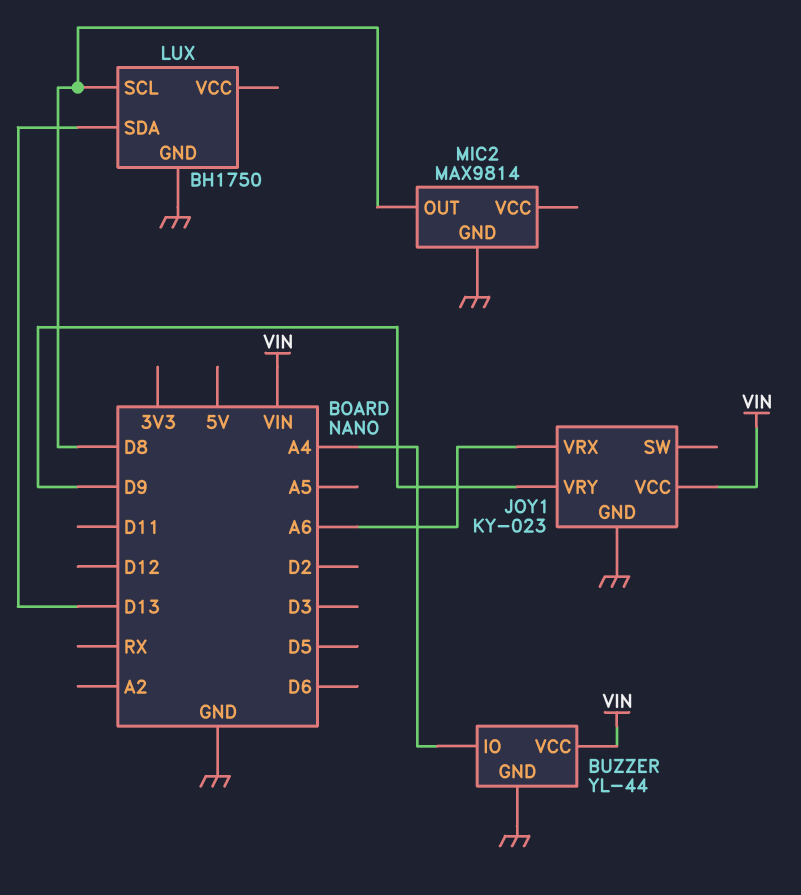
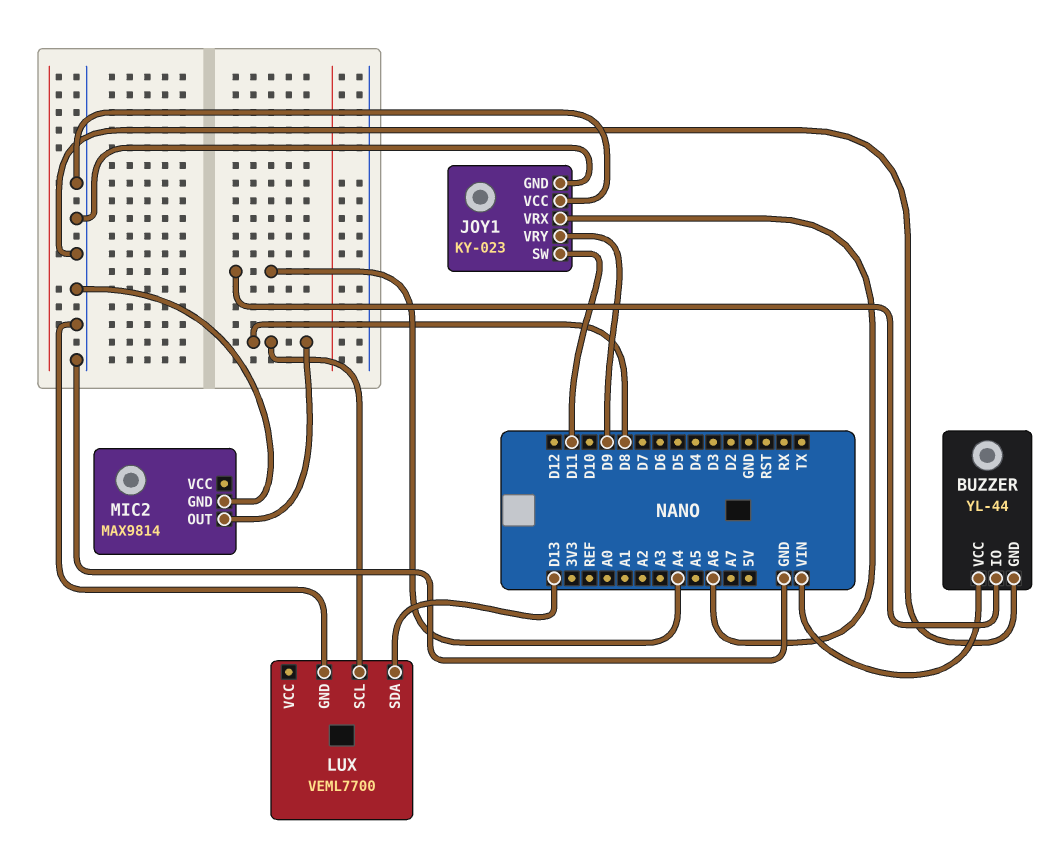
JOY1 pin SW: none -> D11
JOY1 pin VCC: VIN -> GND
LUX: BH1750 -> VEML7700

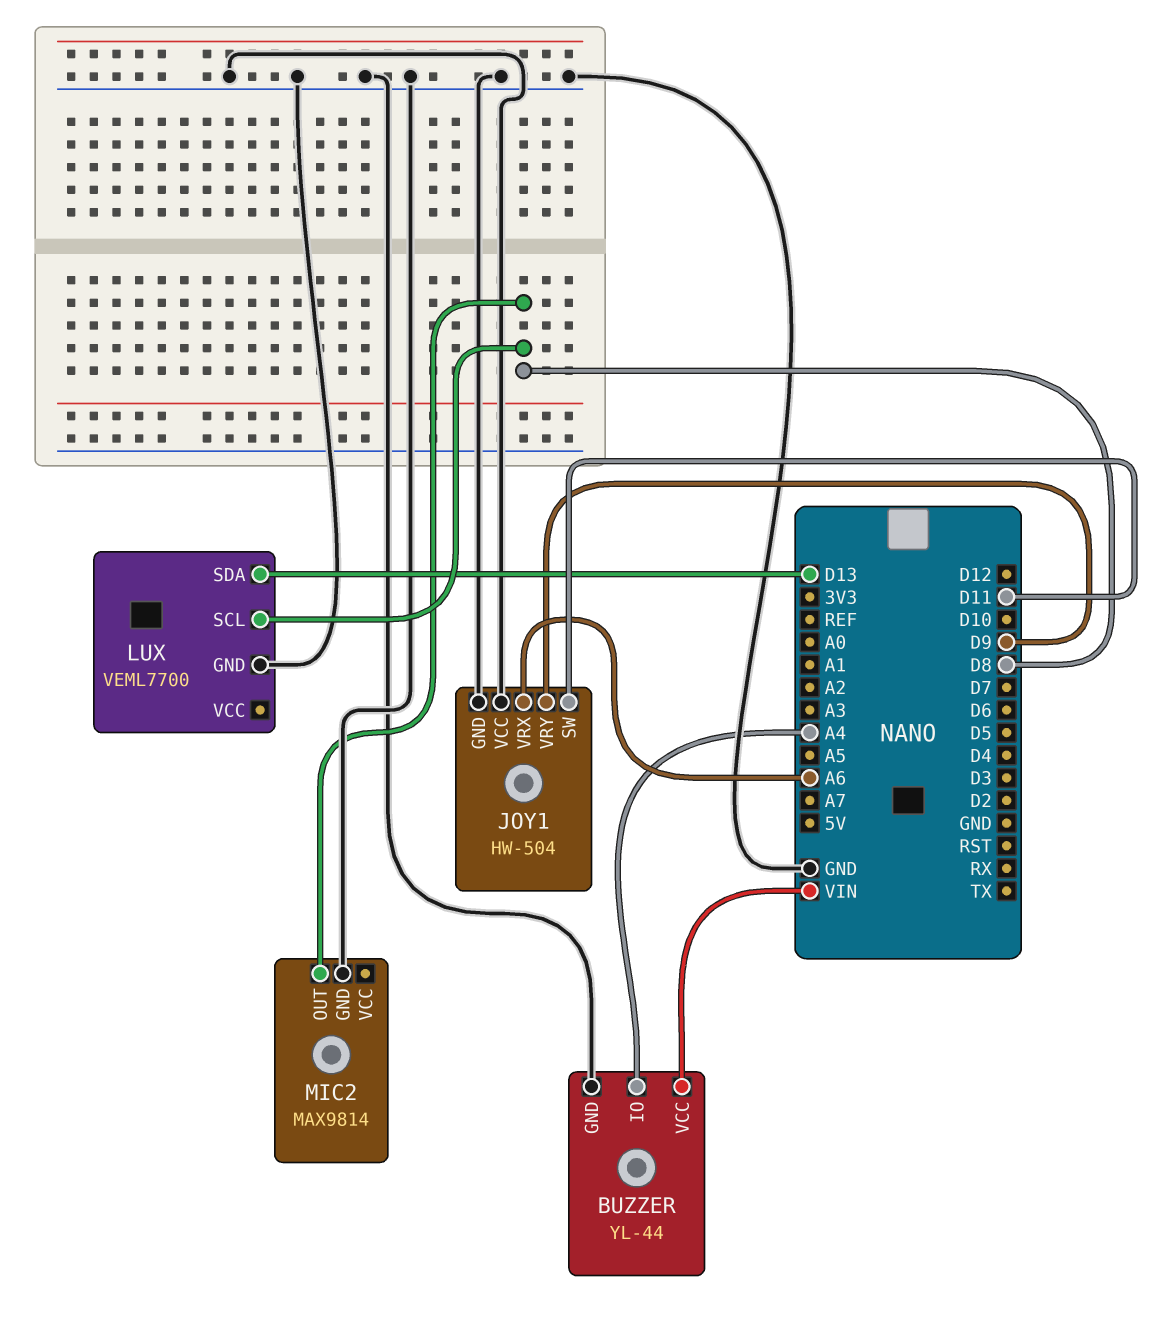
JOY1: KY-023 -> HW-504

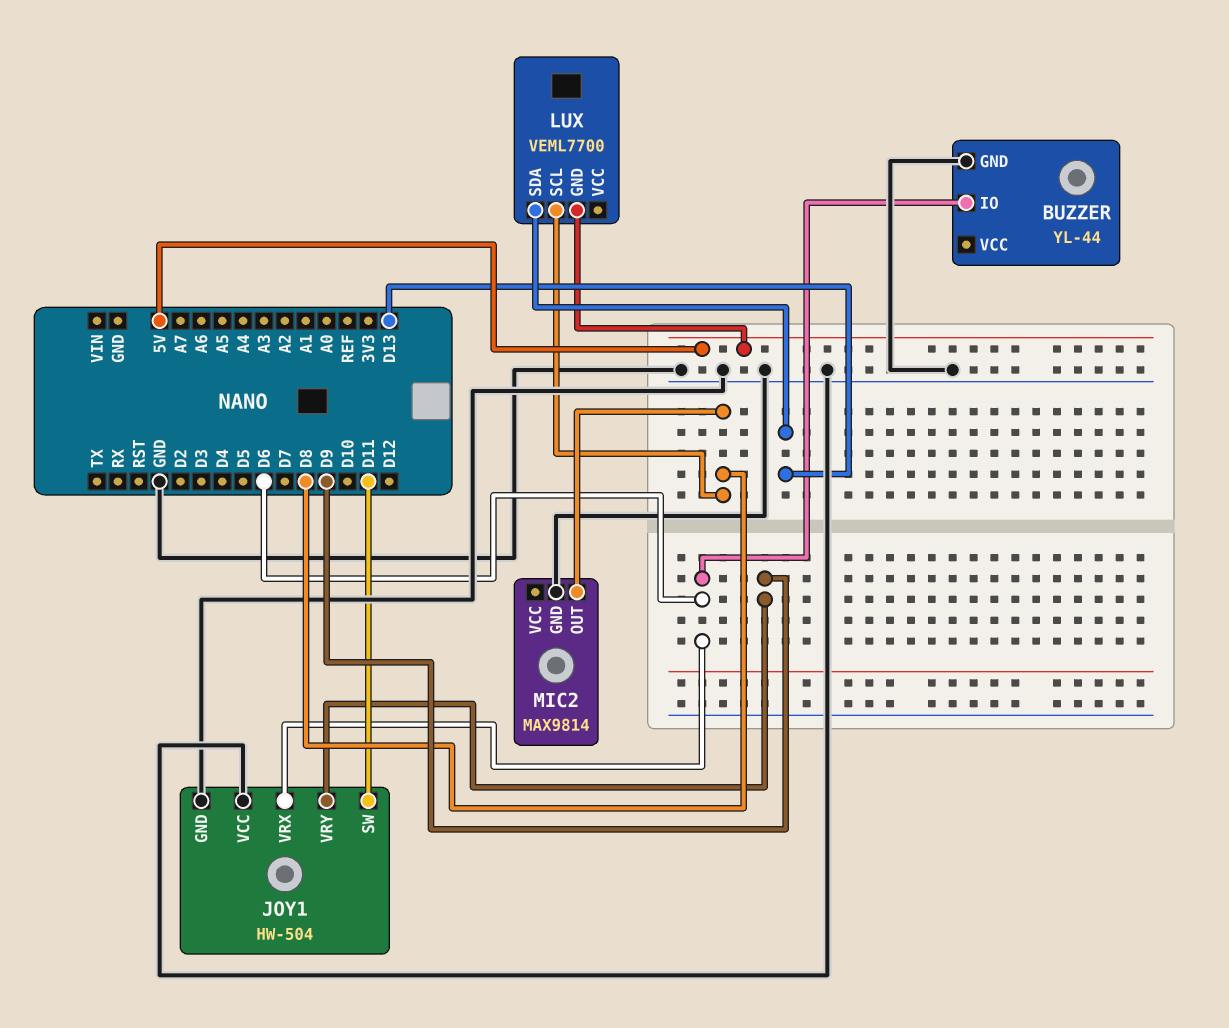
BUZZER pin IO: A4 -> D6
BUZZER pin VCC: VIN -> none
JOY1 pin VRX: A6 -> D6
LUX pin GND: GND -> 5V

